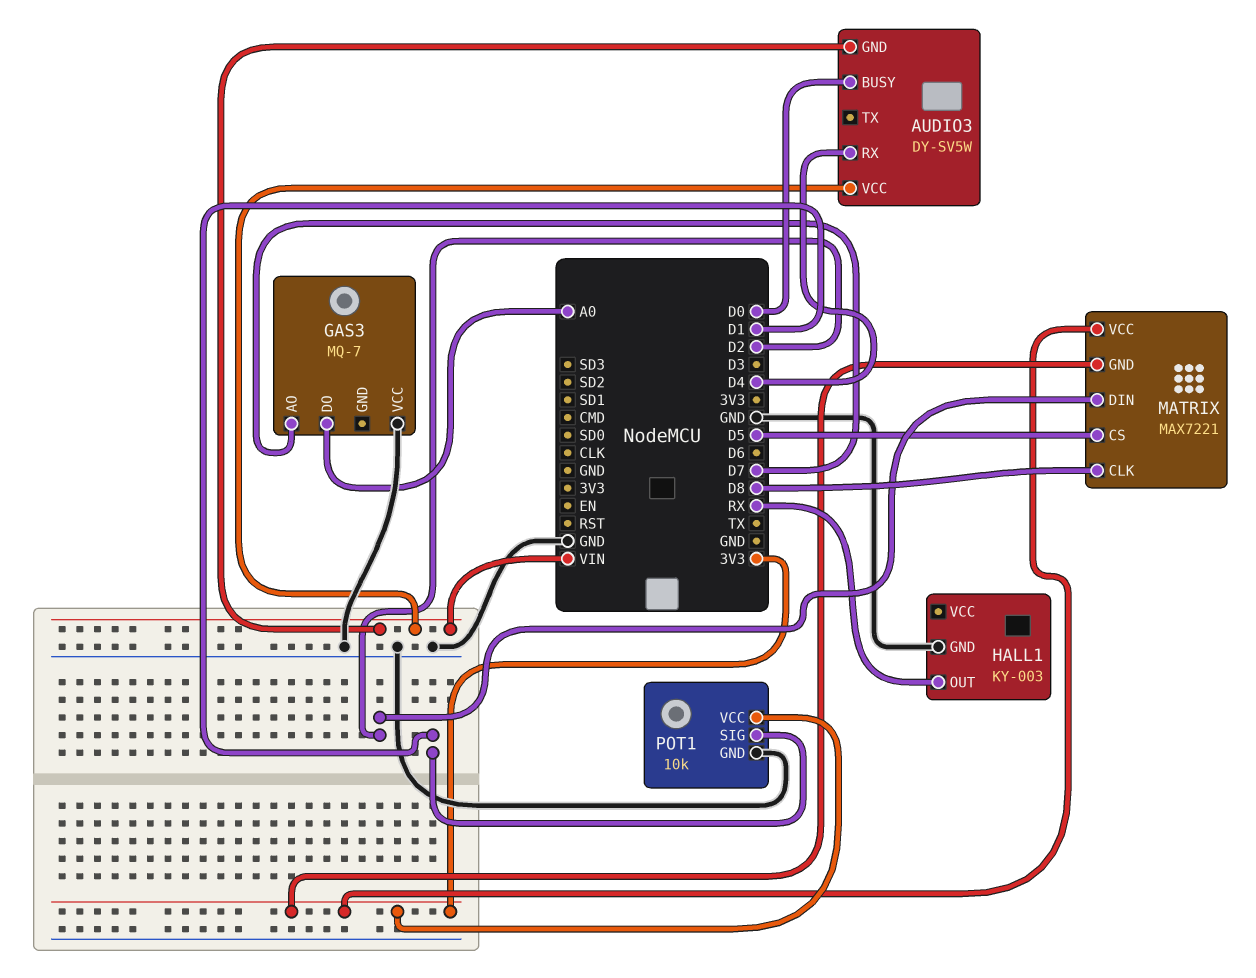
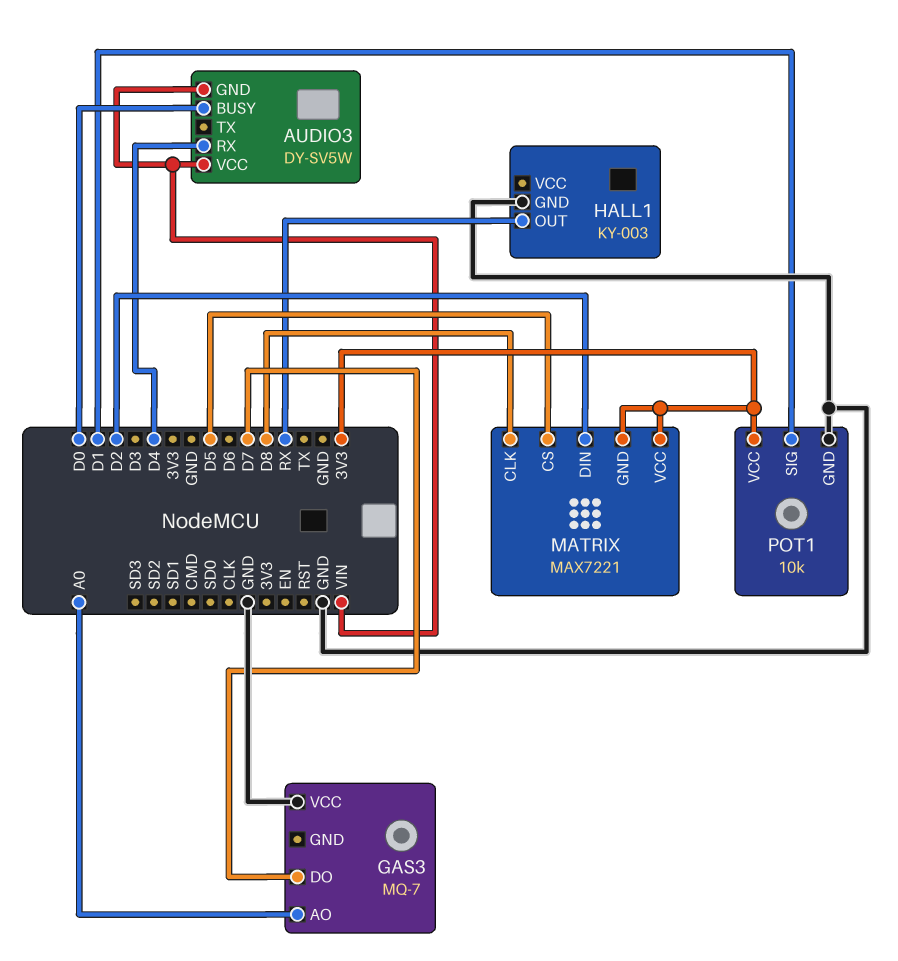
GAS3 pin AO: D7 -> A0
GAS3 pin DO: A0 -> D7

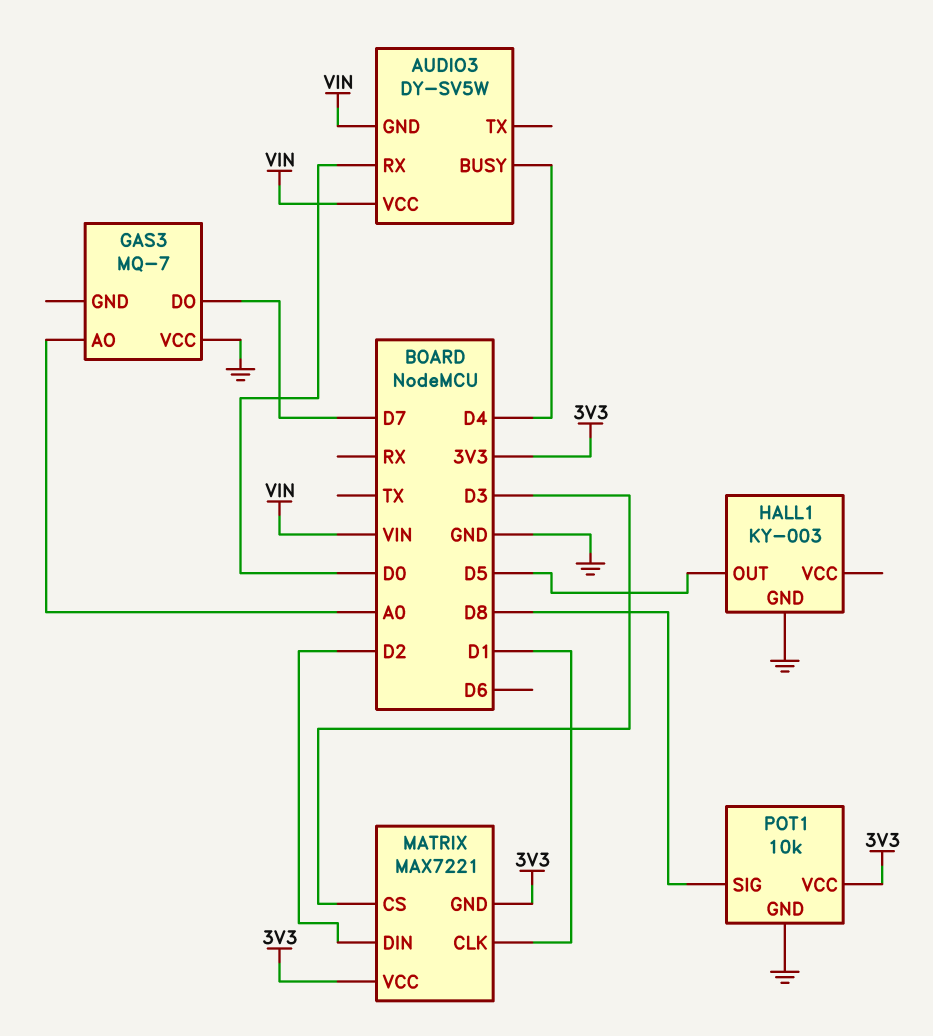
AUDIO3 pin BUSY: D0 -> D4
AUDIO3 pin RX: D4 -> D0
HALL1 pin OUT: RX -> D5
MATRIX pin CLK: D8 -> D1
MATRIX pin CS: D5 -> D3
POT1 pin SIG: D1 -> D8

